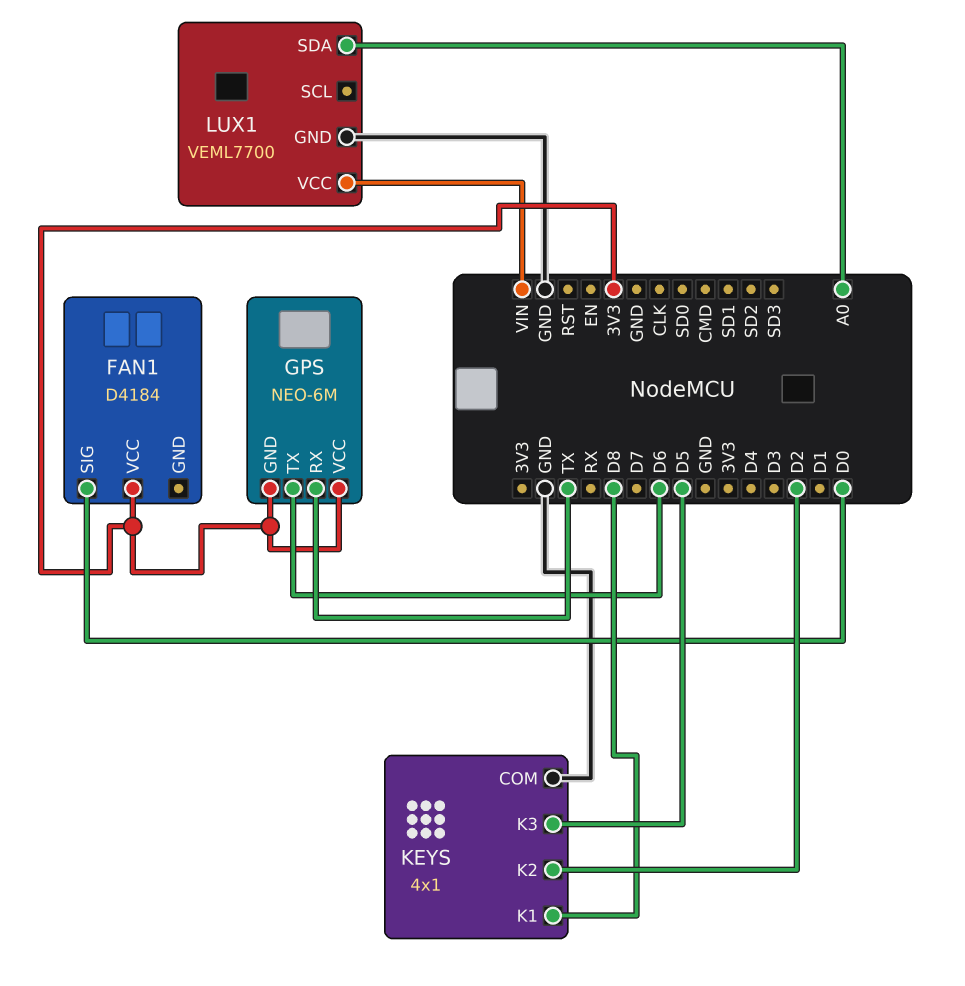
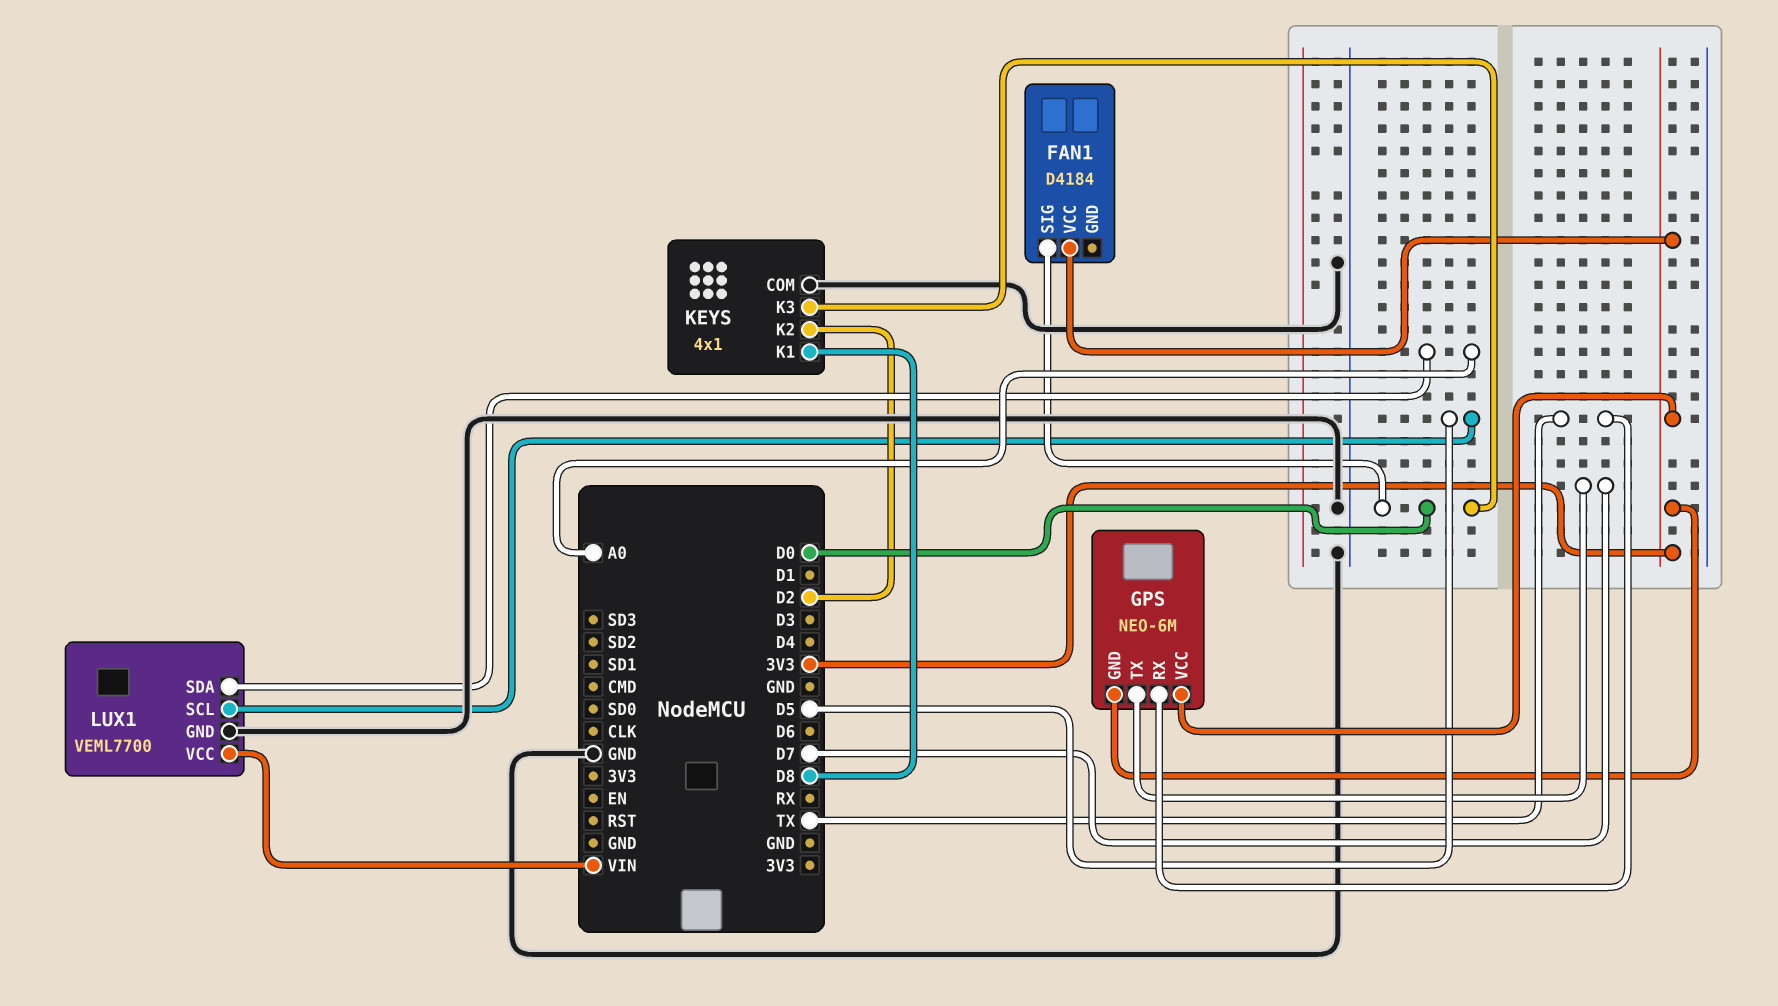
GPS pin TX: D6 -> D7
KEYS pin K3: D5 -> D0
LUX1 pin SCL: none -> D5

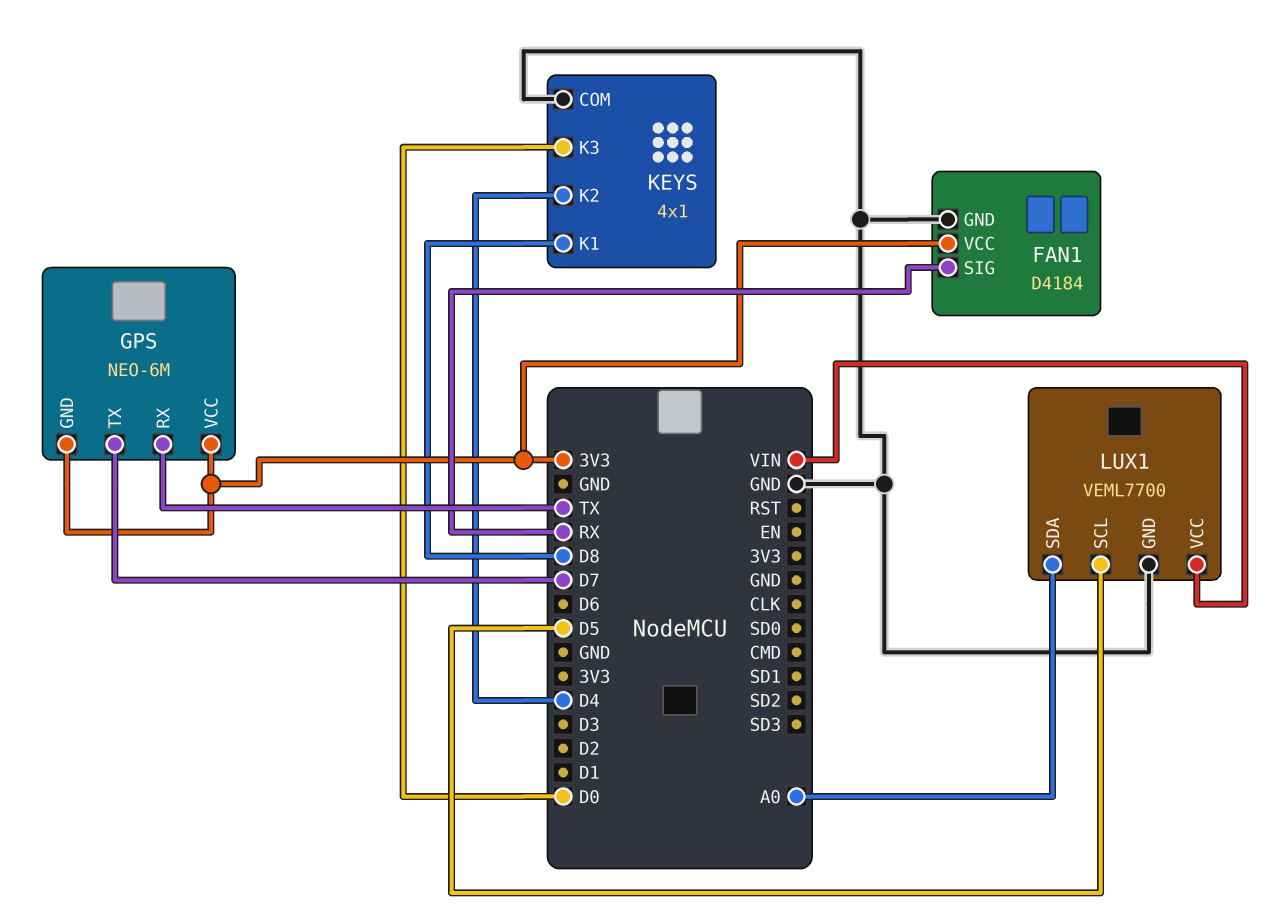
FAN1 pin GND: none -> GND
FAN1 pin SIG: D0 -> RX
KEYS pin K2: D2 -> D4

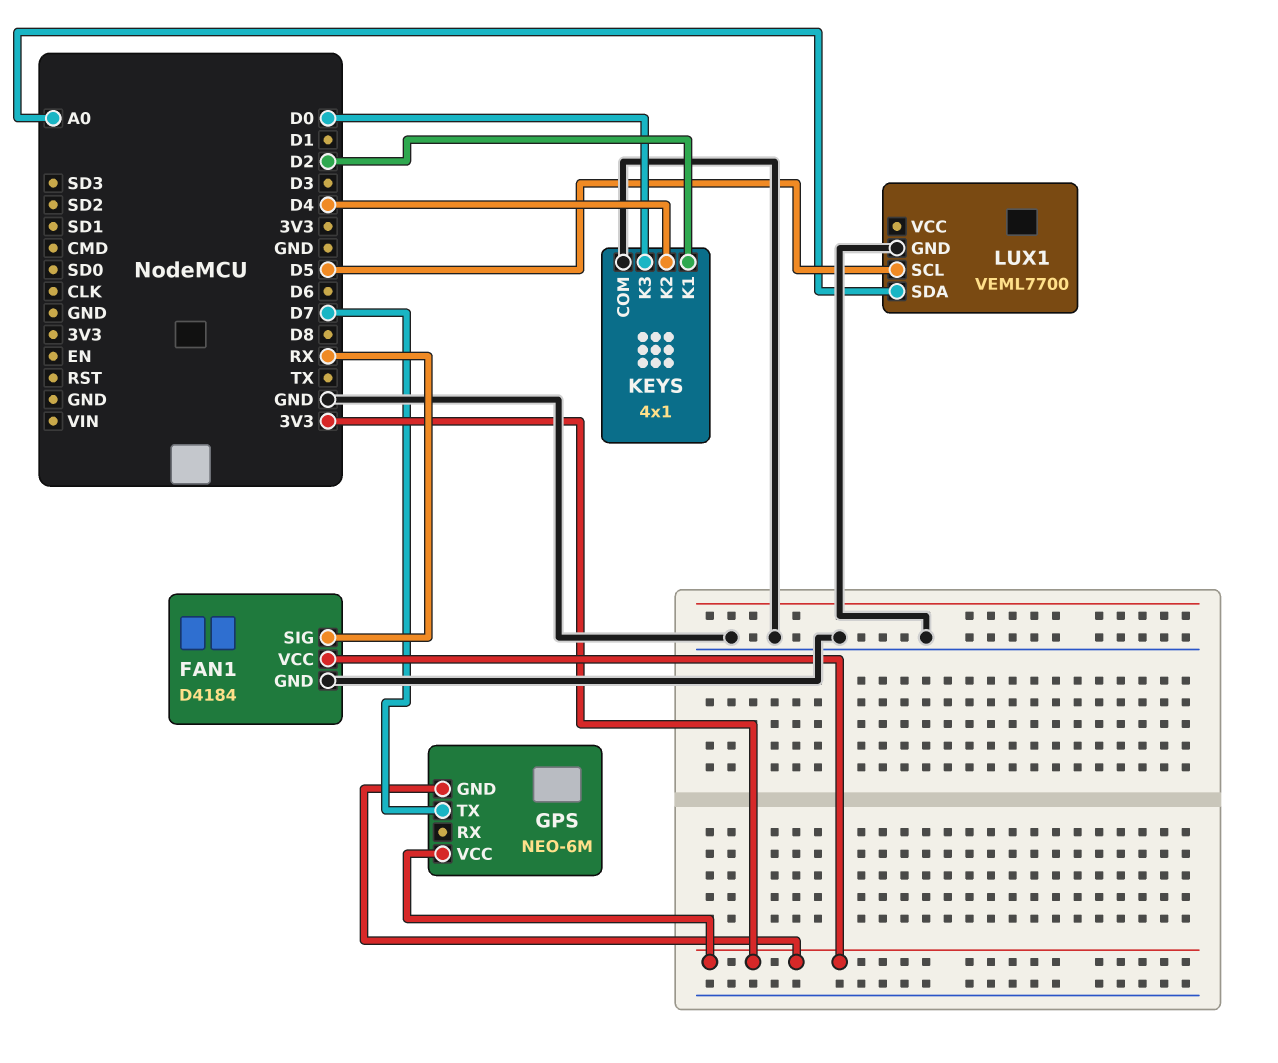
GPS pin RX: TX -> none
KEYS pin K1: D8 -> D2
LUX1 pin VCC: VIN -> none

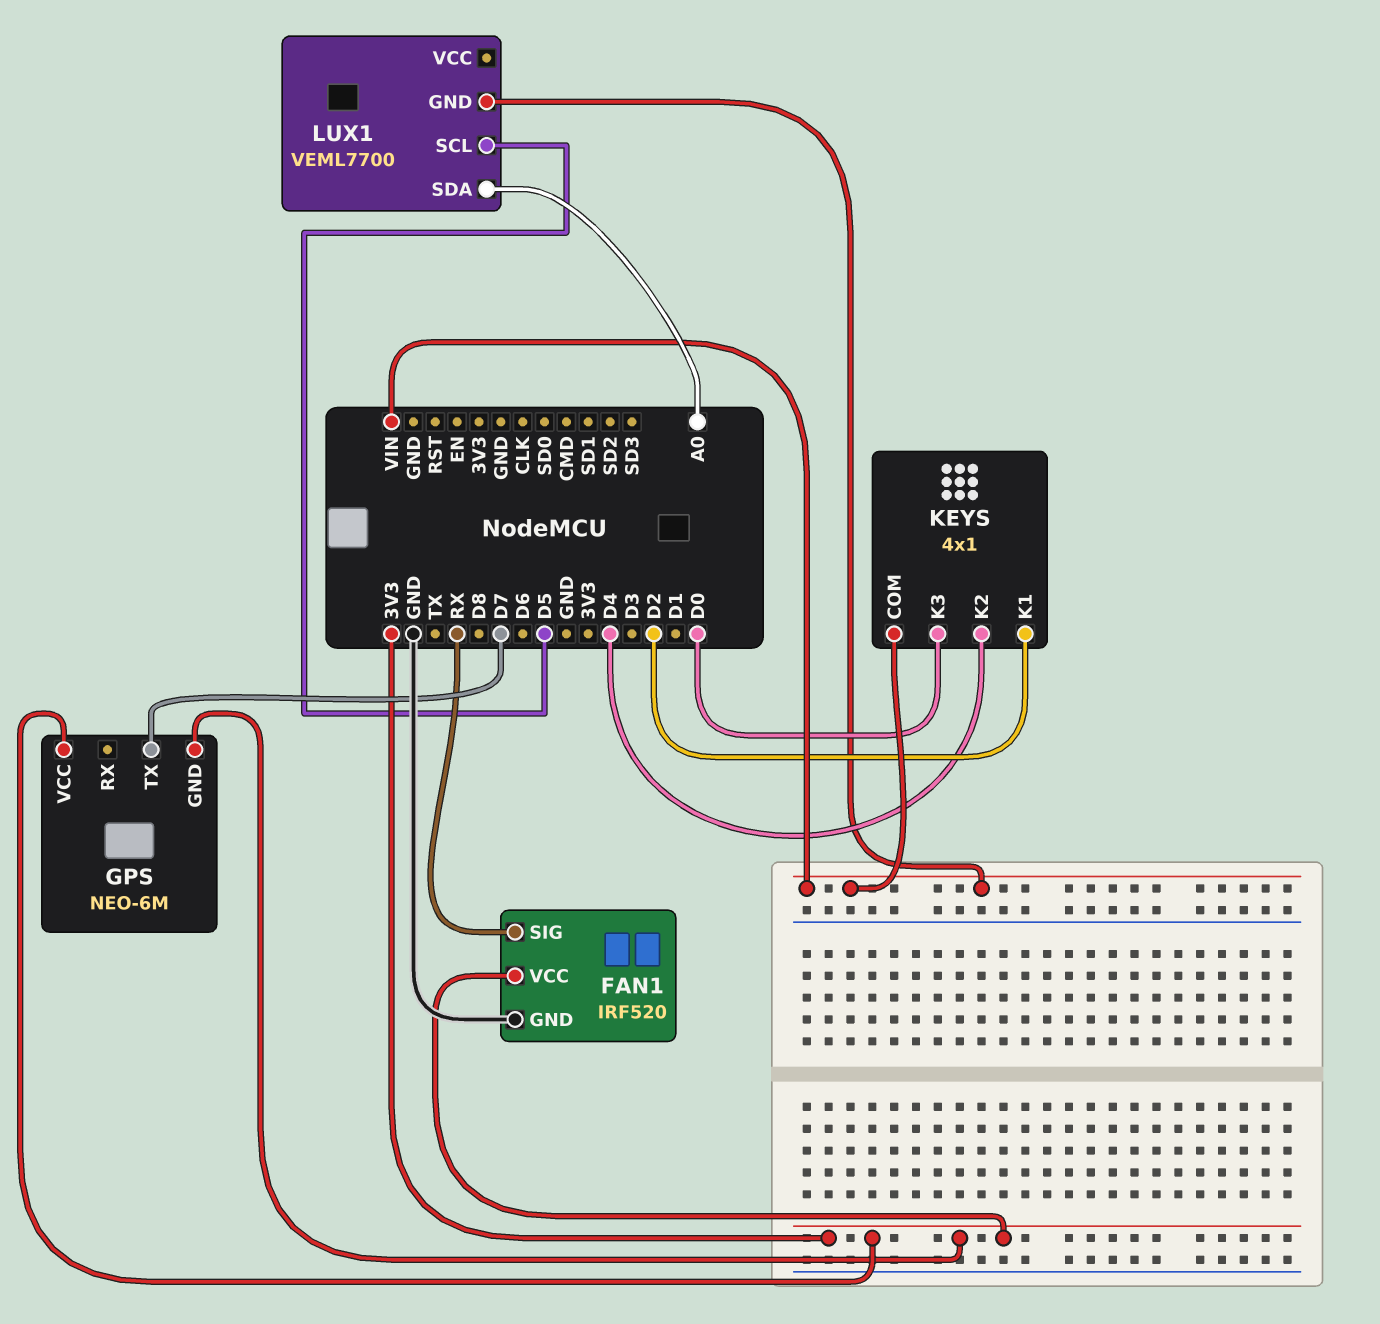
FAN1: D4184 -> IRF520
KEYS pin COM: GND -> VIN
LUX1 pin GND: GND -> VIN

